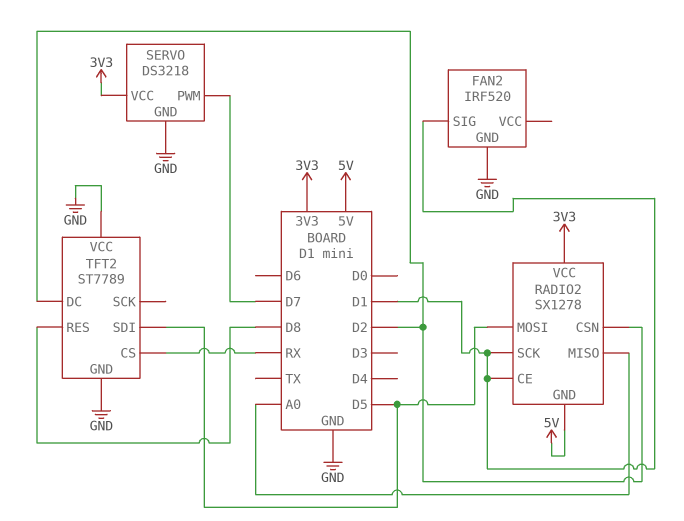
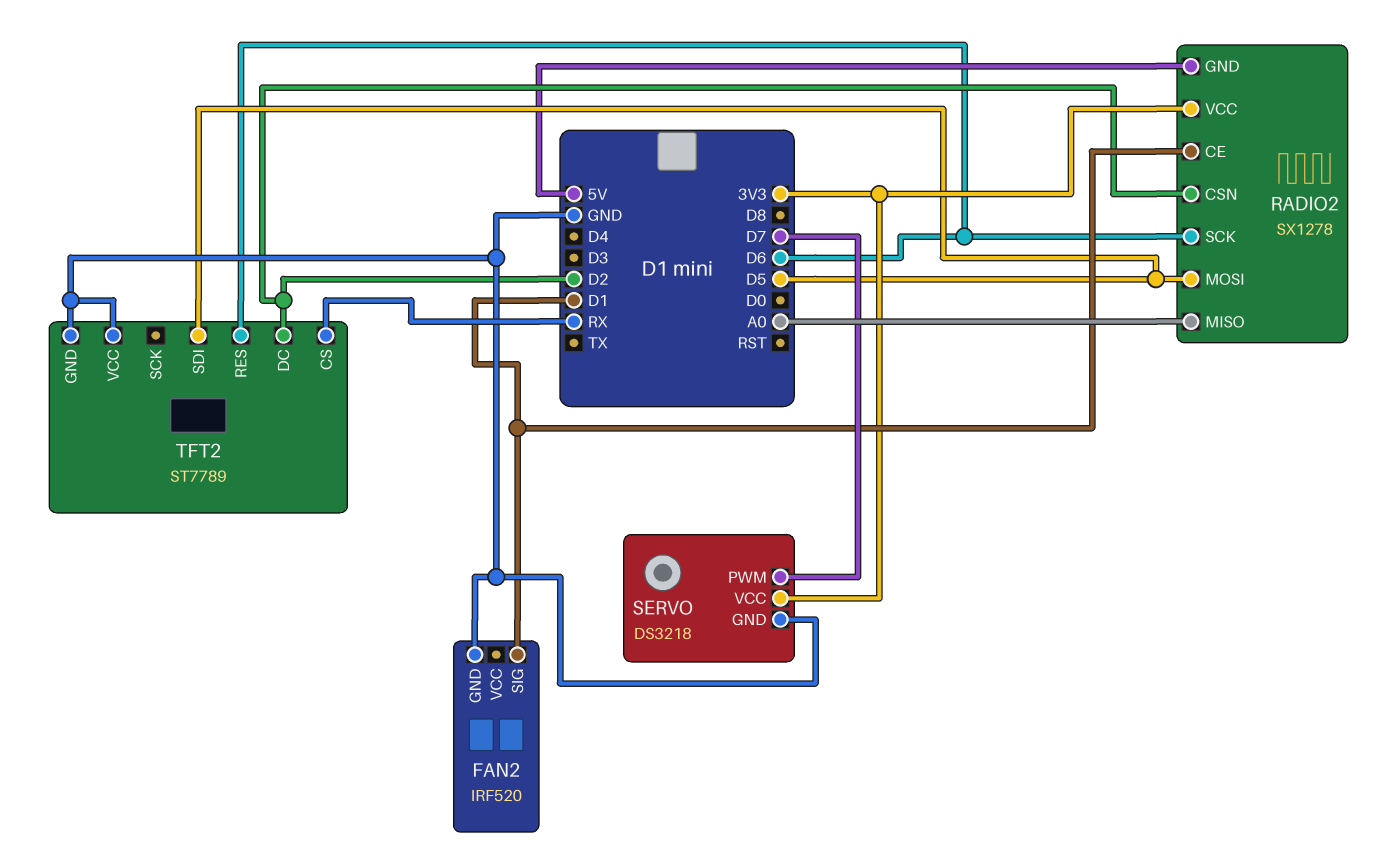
RADIO2 pin SCK: D1 -> D6
TFT2 pin RES: D8 -> D6

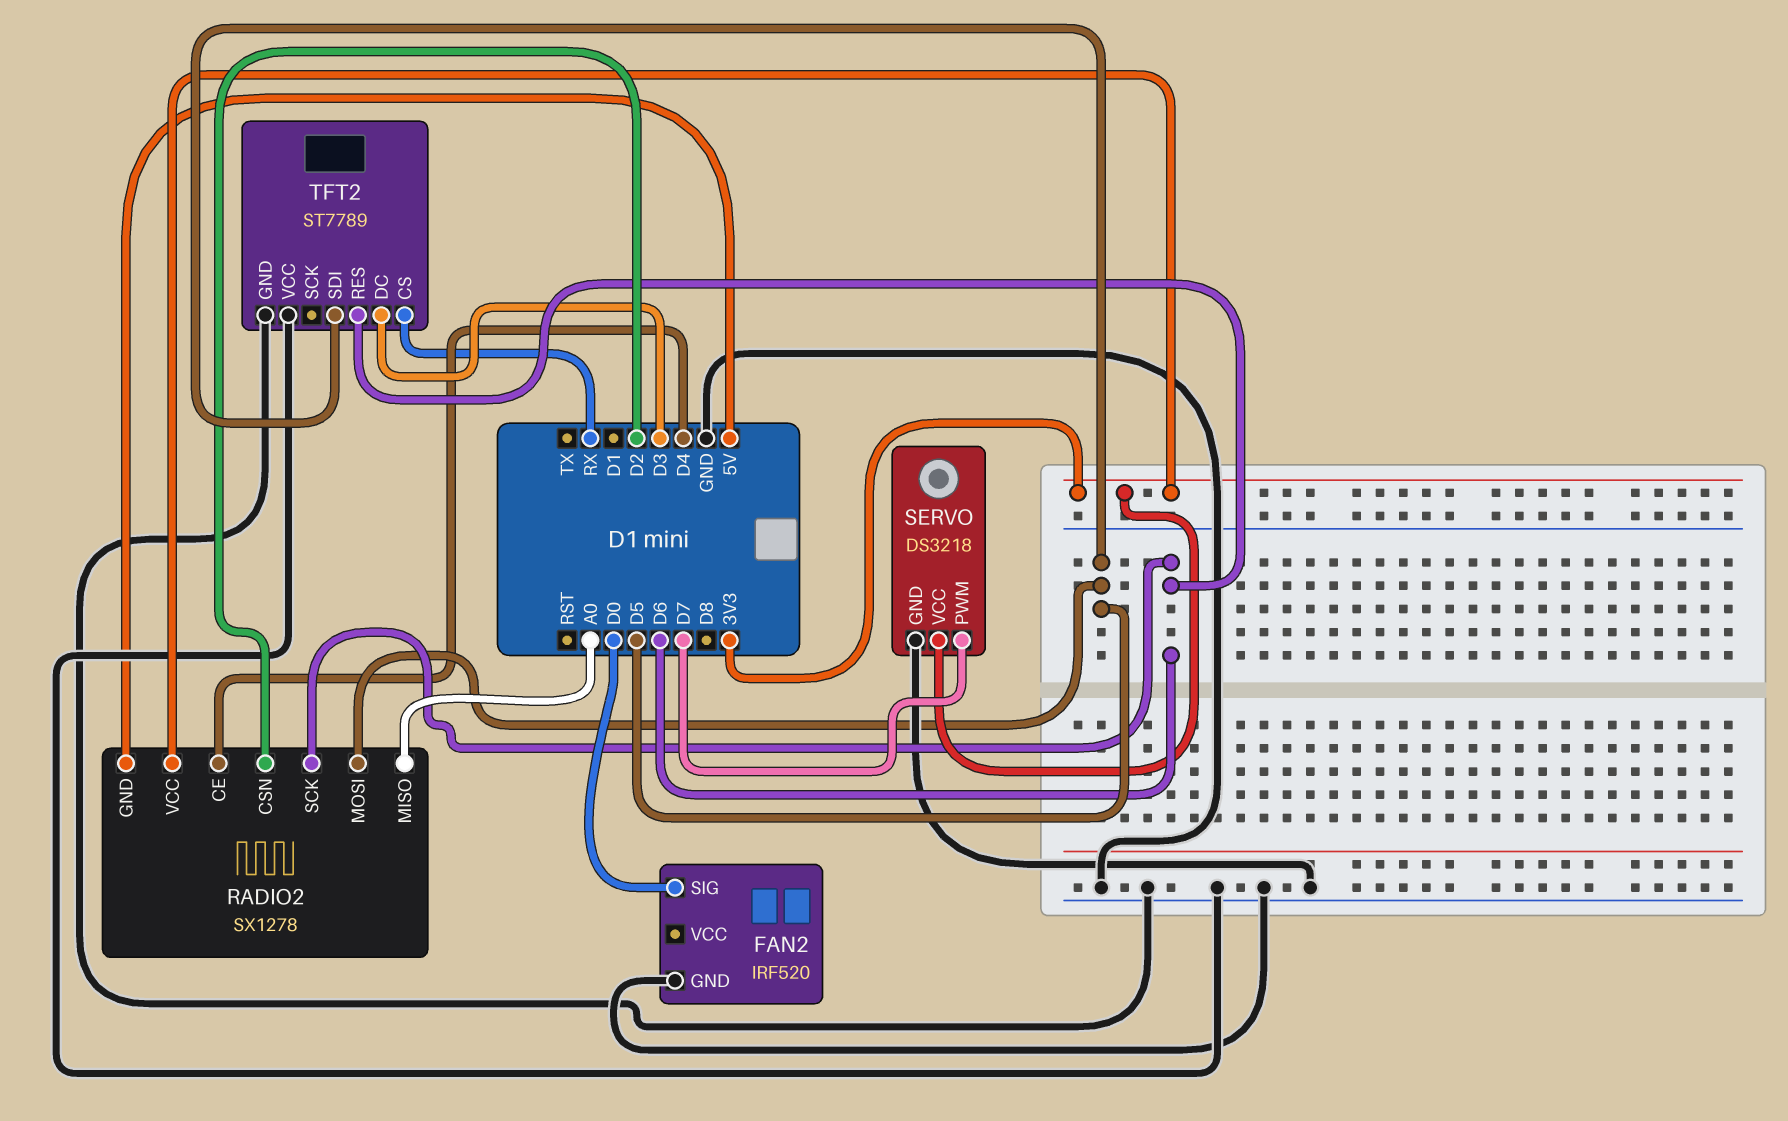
FAN2 pin SIG: D1 -> D0
RADIO2 pin CE: D1 -> D4
TFT2 pin DC: D2 -> D3

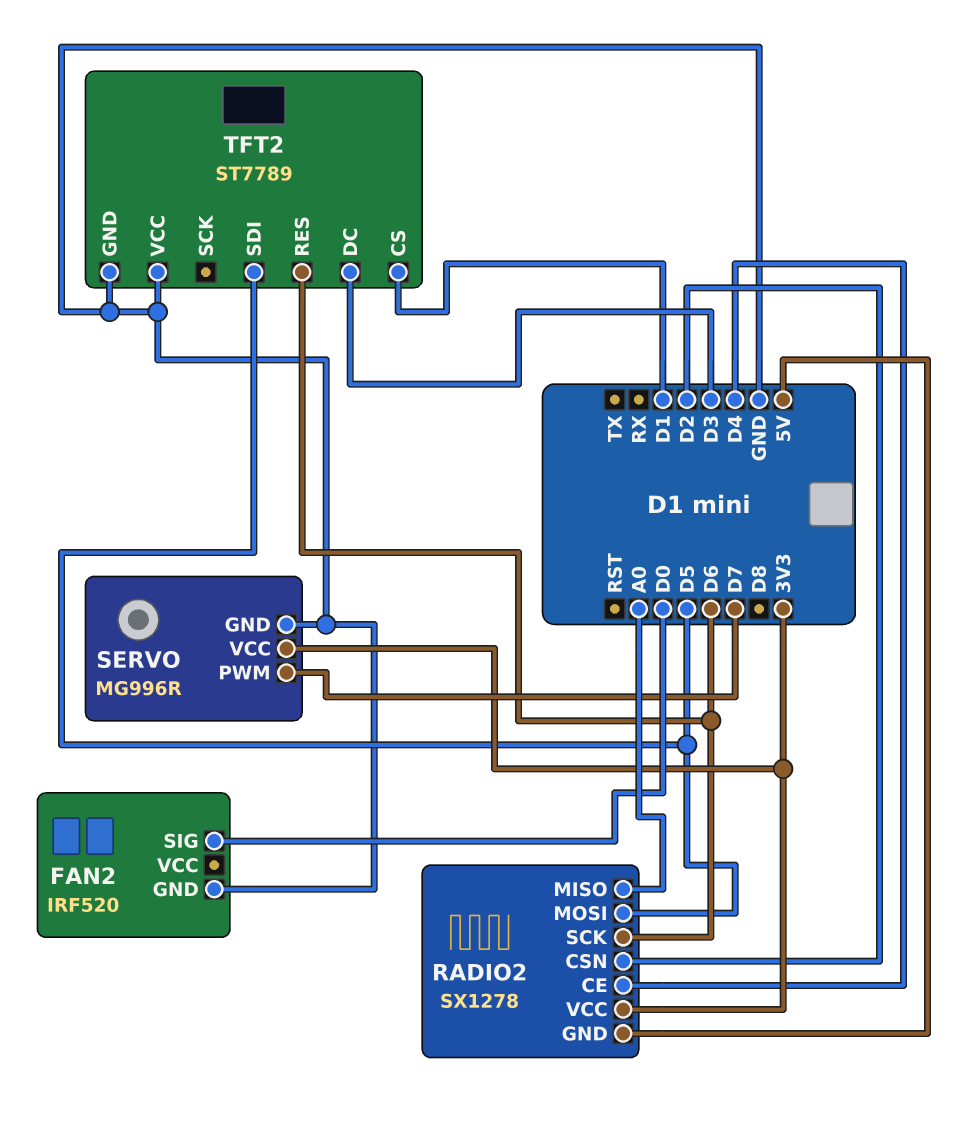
SERVO: DS3218 -> MG996R
TFT2 pin CS: RX -> D1

